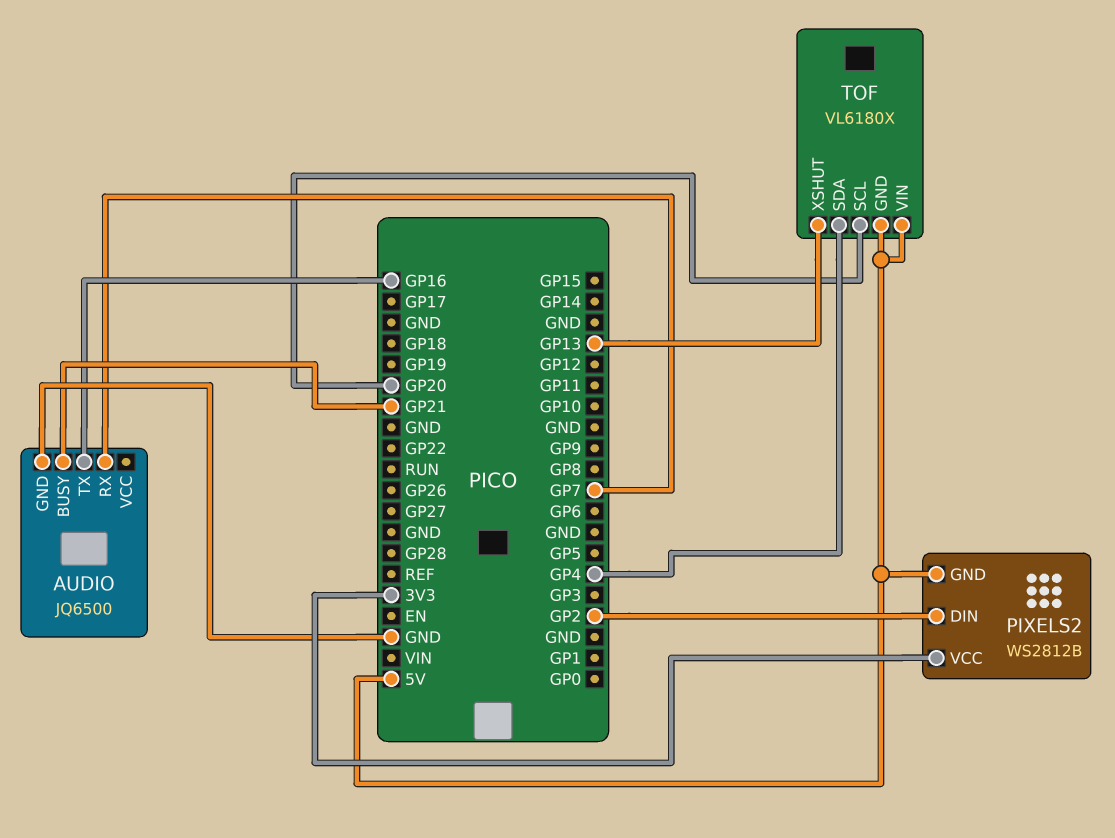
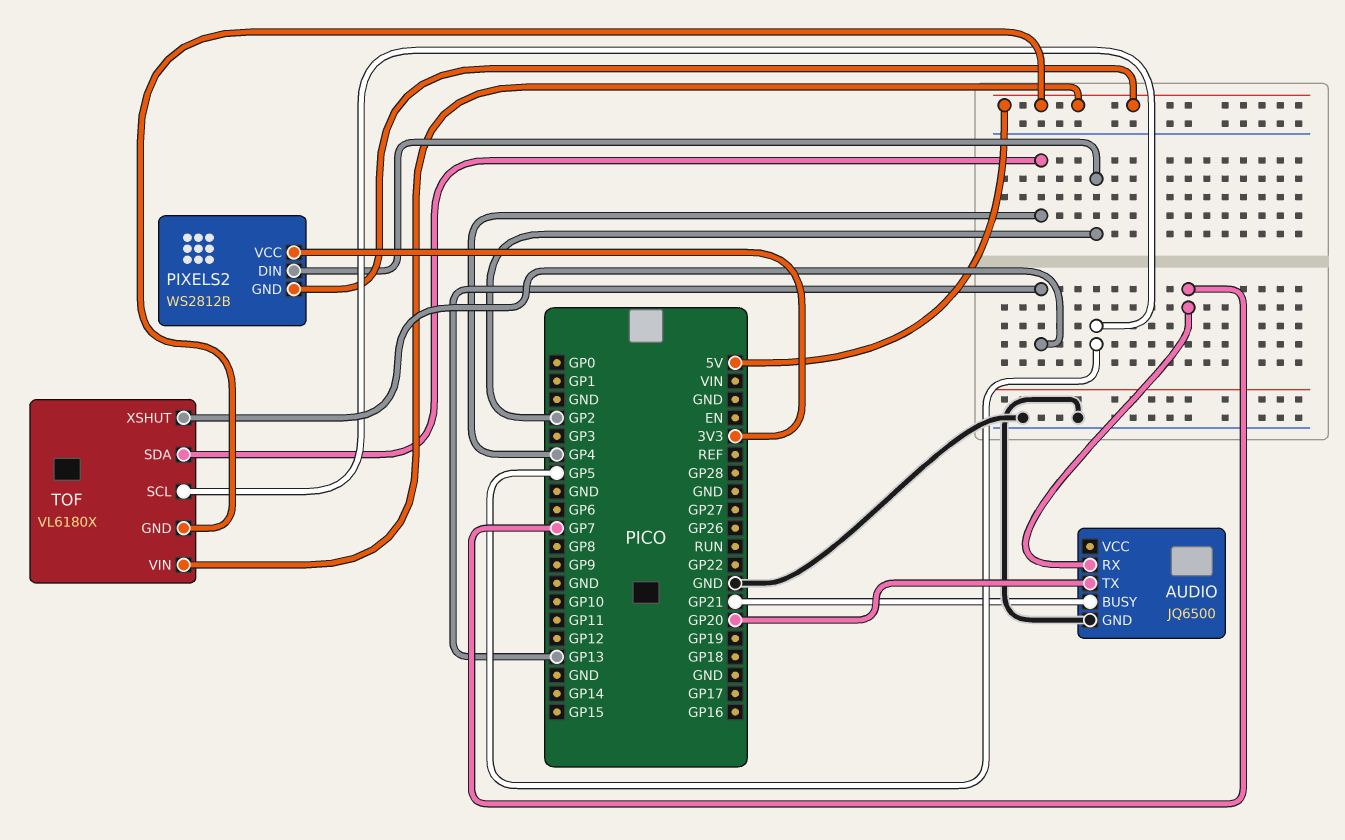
AUDIO pin TX: GP16 -> GP20
TOF pin SCL: GP20 -> GP5

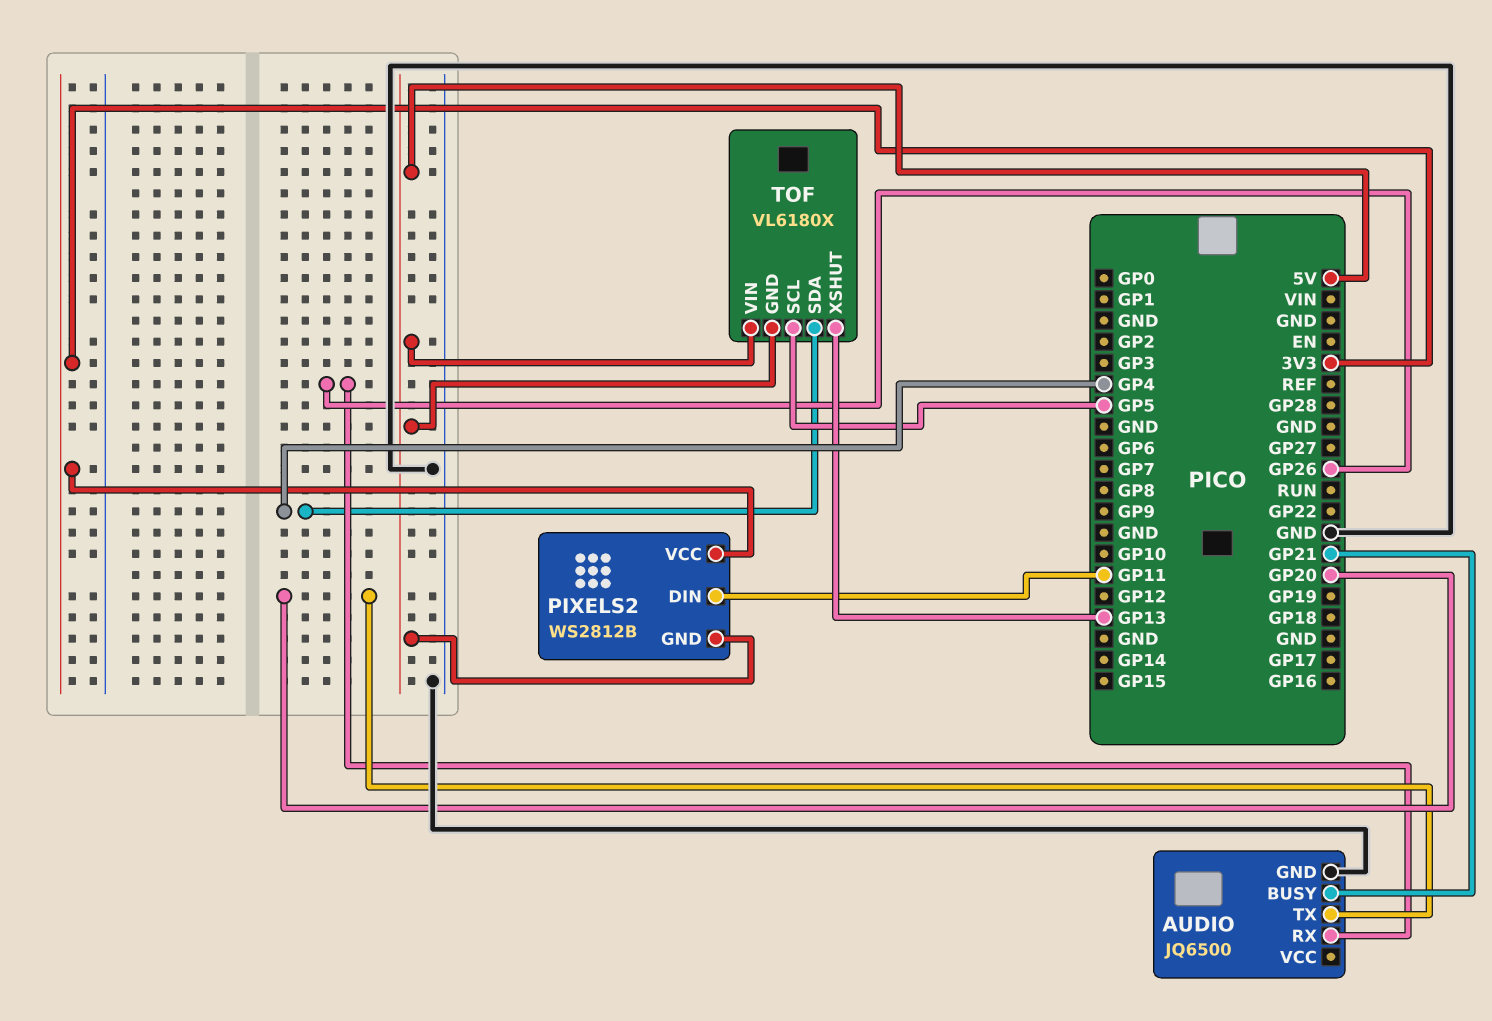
AUDIO pin RX: GP7 -> GP26
PIXELS2 pin DIN: GP2 -> GP11

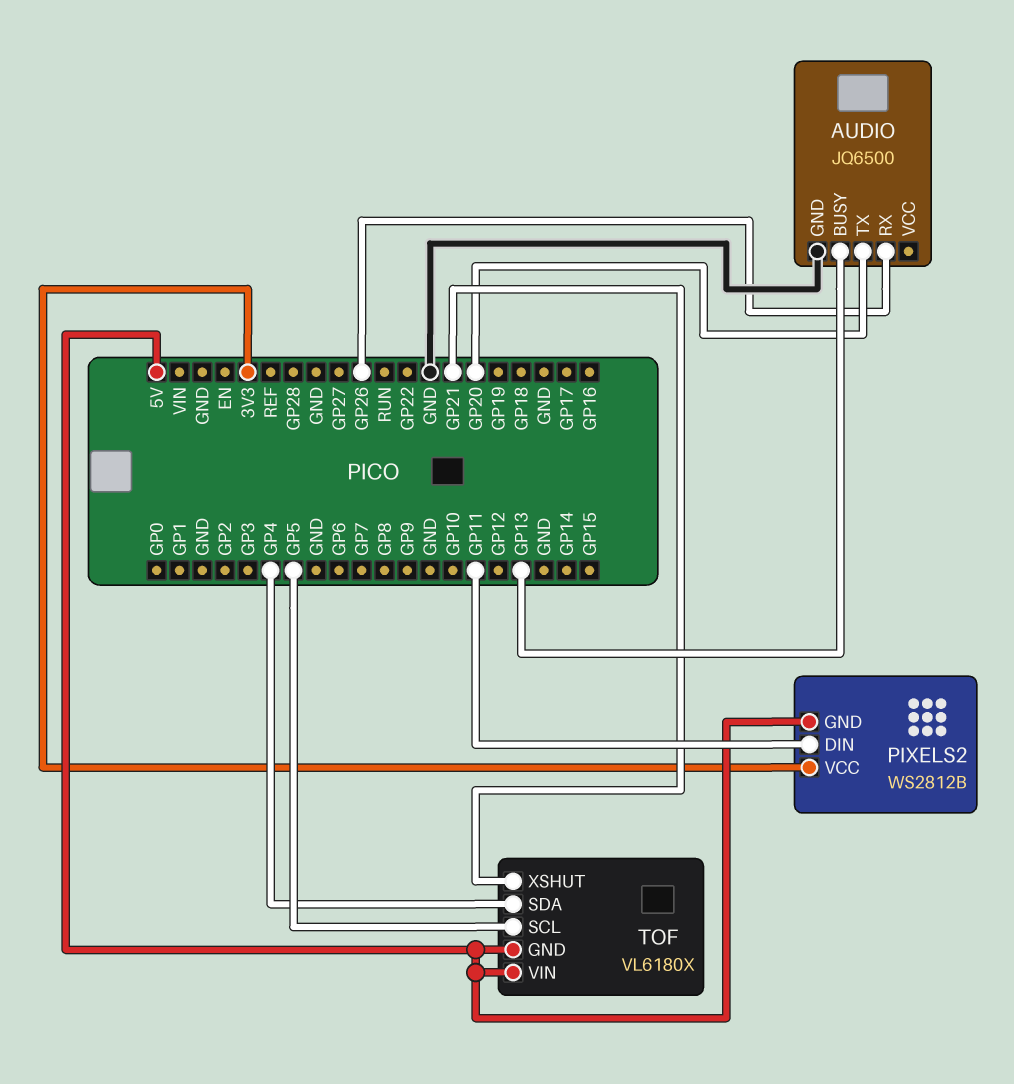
AUDIO pin BUSY: GP21 -> GP13
TOF pin XSHUT: GP13 -> GP21

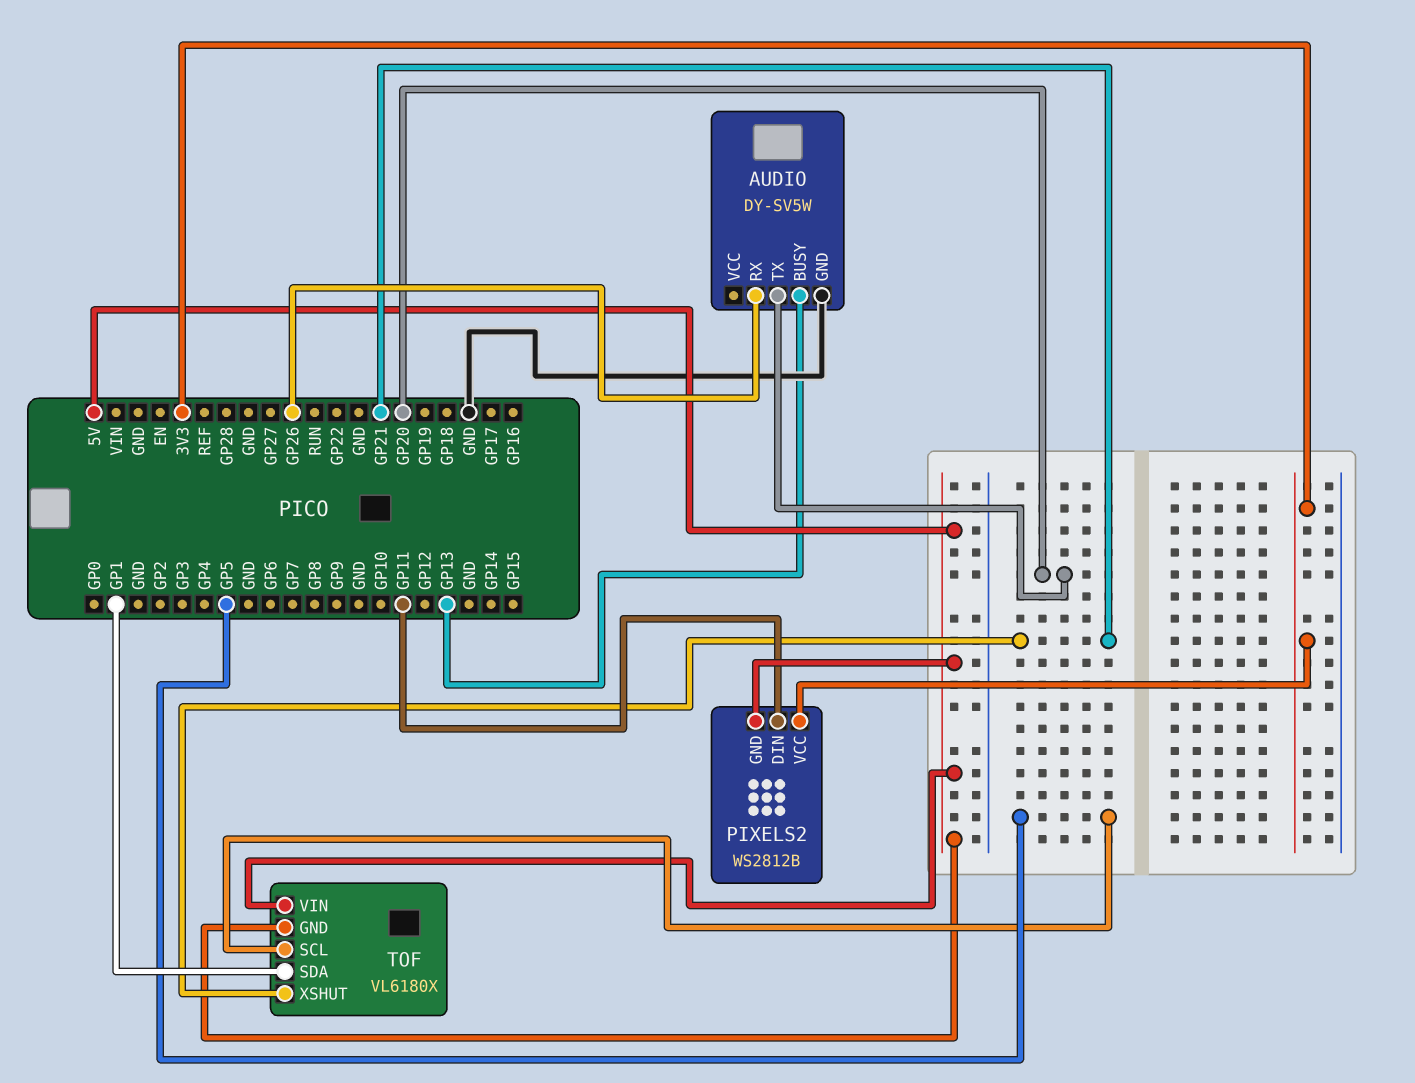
AUDIO: JQ6500 -> DY-SV5W
TOF pin SDA: GP4 -> GP1

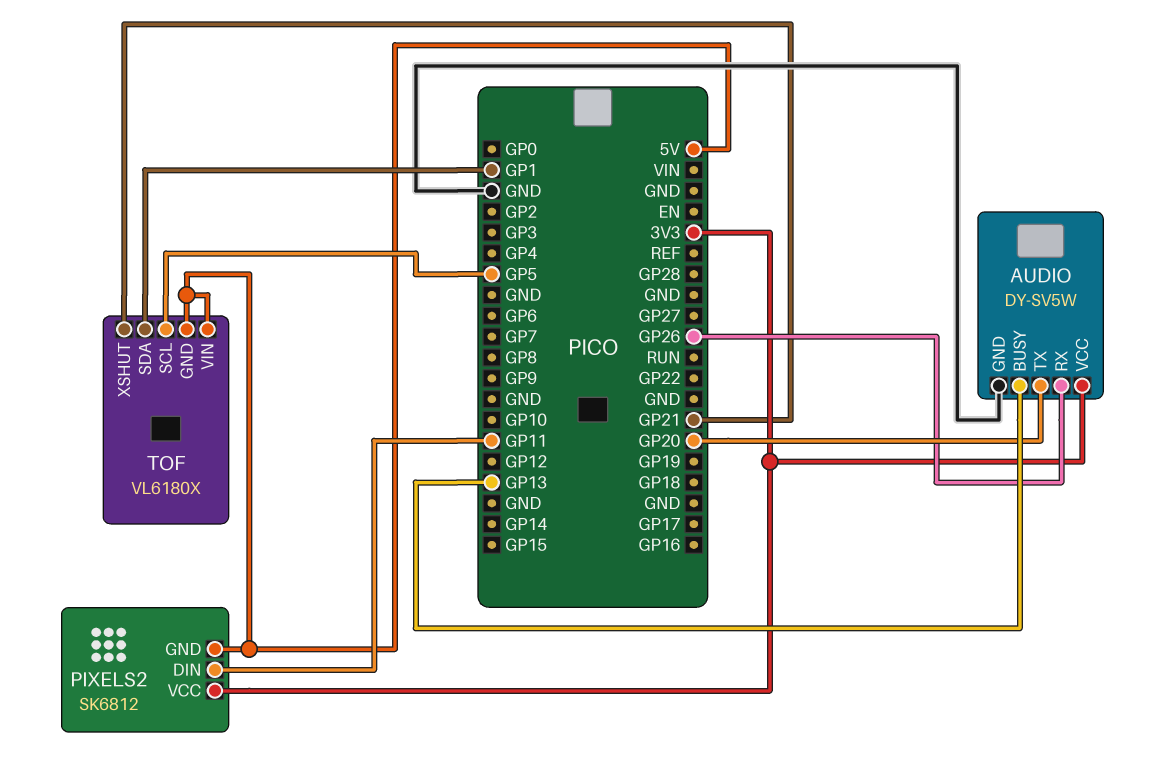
AUDIO pin VCC: none -> 3V3
PIXELS2: WS2812B -> SK6812

